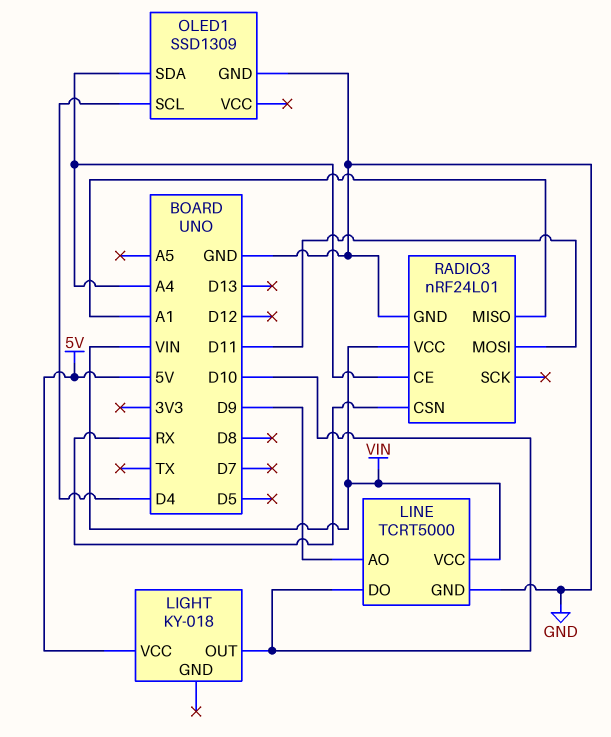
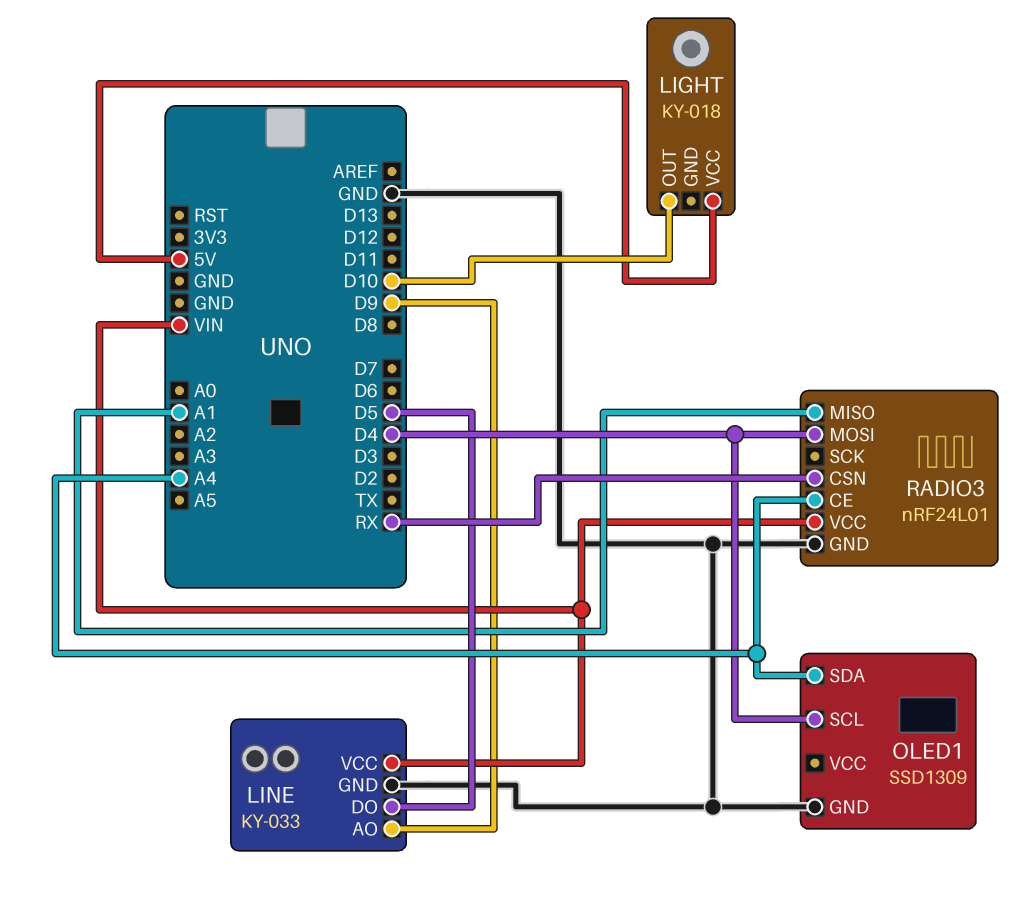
LINE: TCRT5000 -> KY-033
LINE pin DO: D10 -> D5
RADIO3 pin MOSI: D11 -> D4

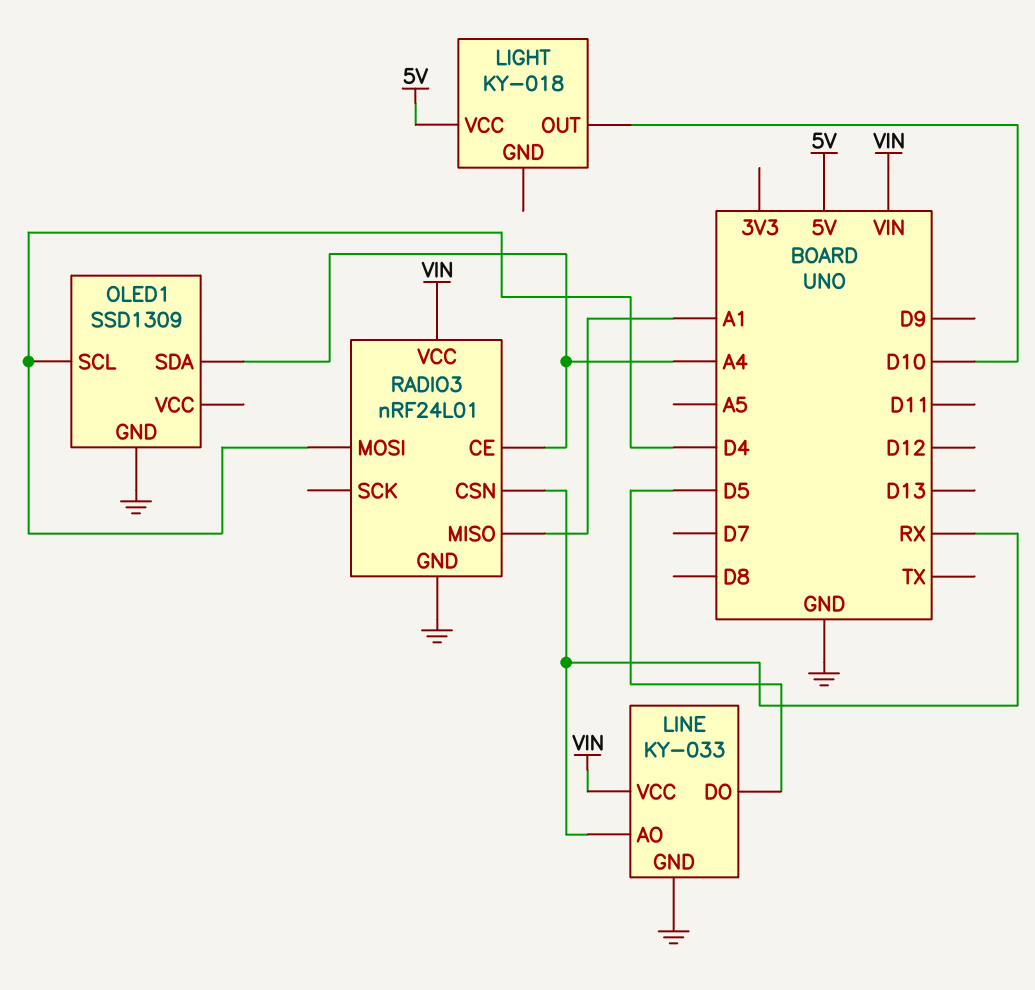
LINE pin AO: D9 -> RX

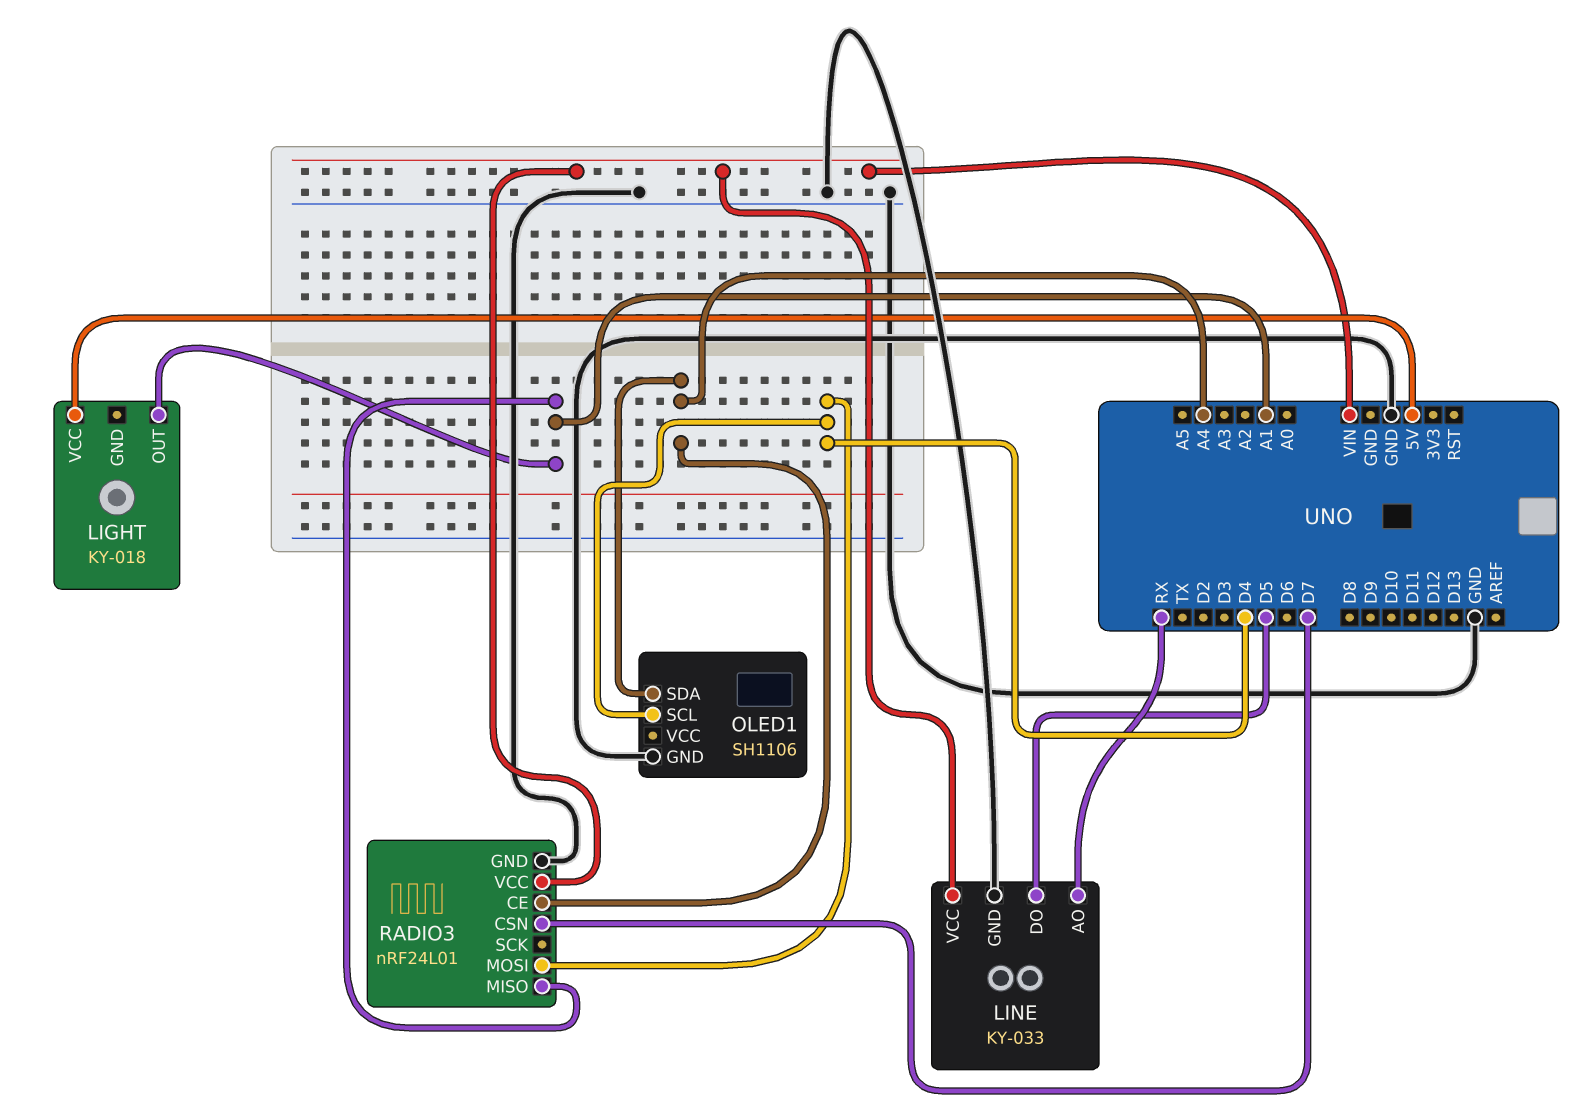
LIGHT pin OUT: D10 -> A1
OLED1: SSD1309 -> SH1106
RADIO3 pin CSN: RX -> D7

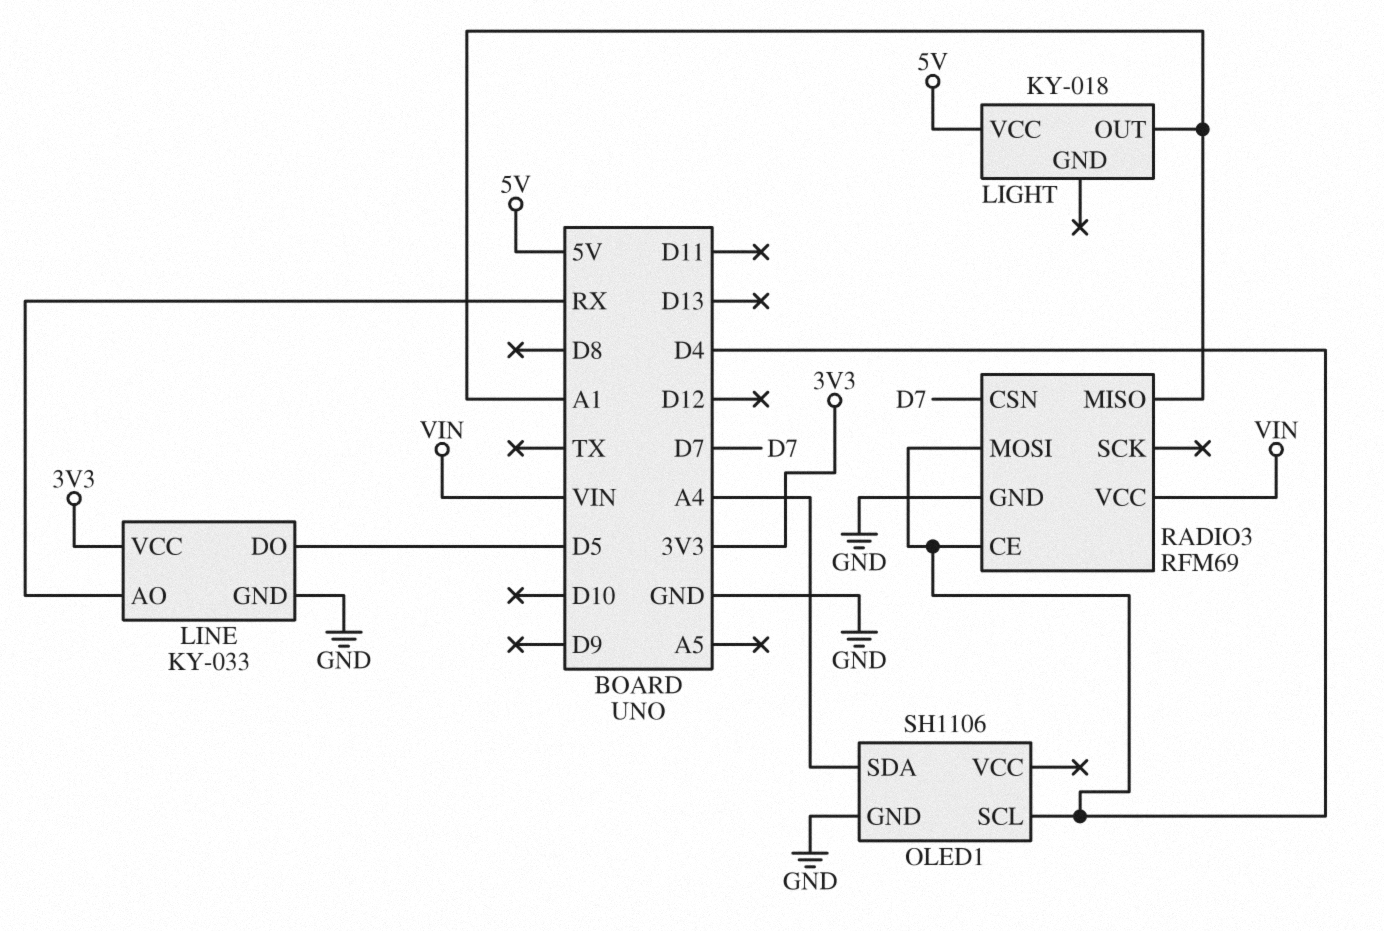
LINE pin VCC: VIN -> 3V3
RADIO3: nRF24L01 -> RFM69
RADIO3 pin CE: A4 -> D4

